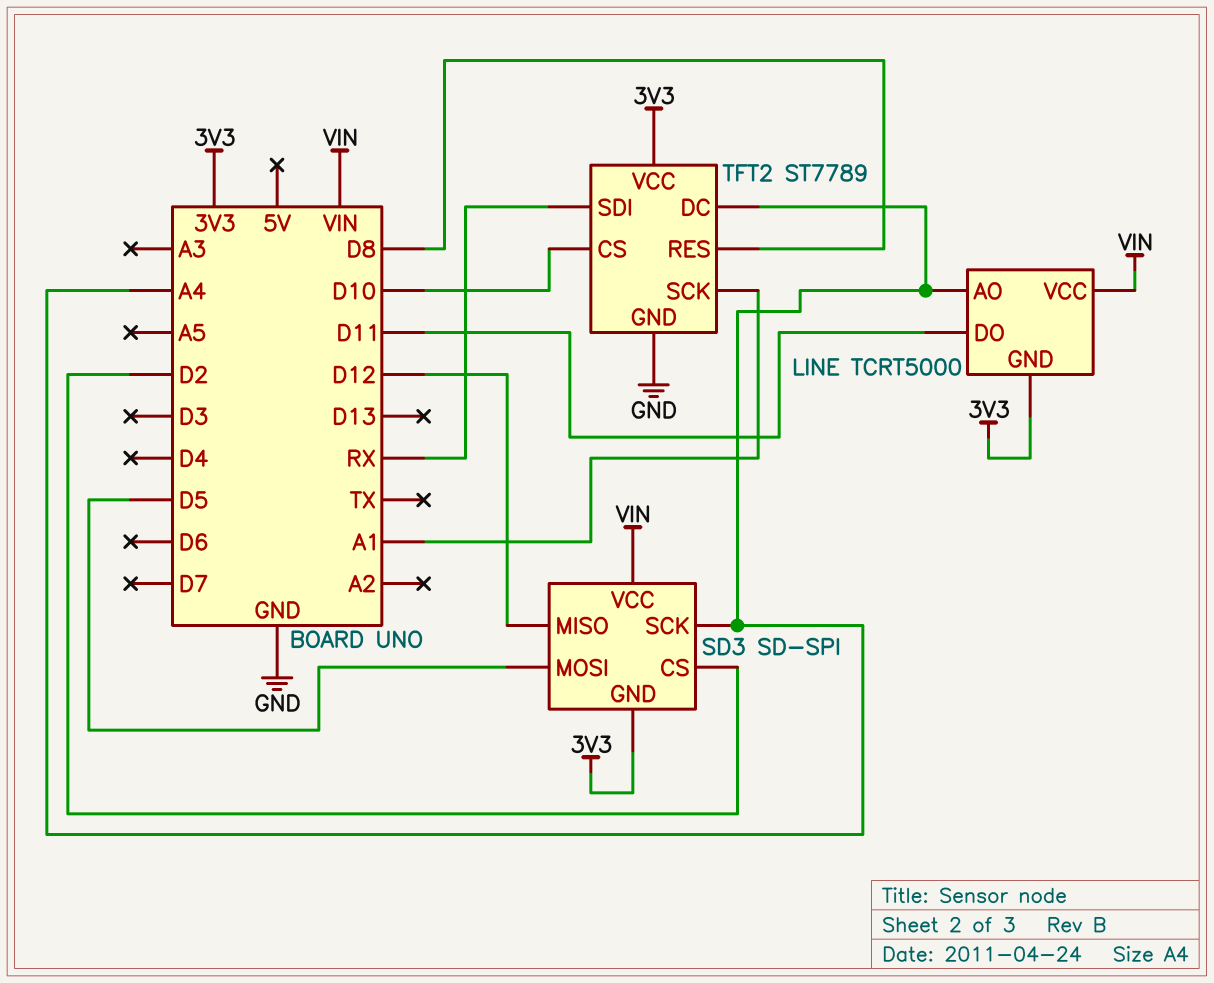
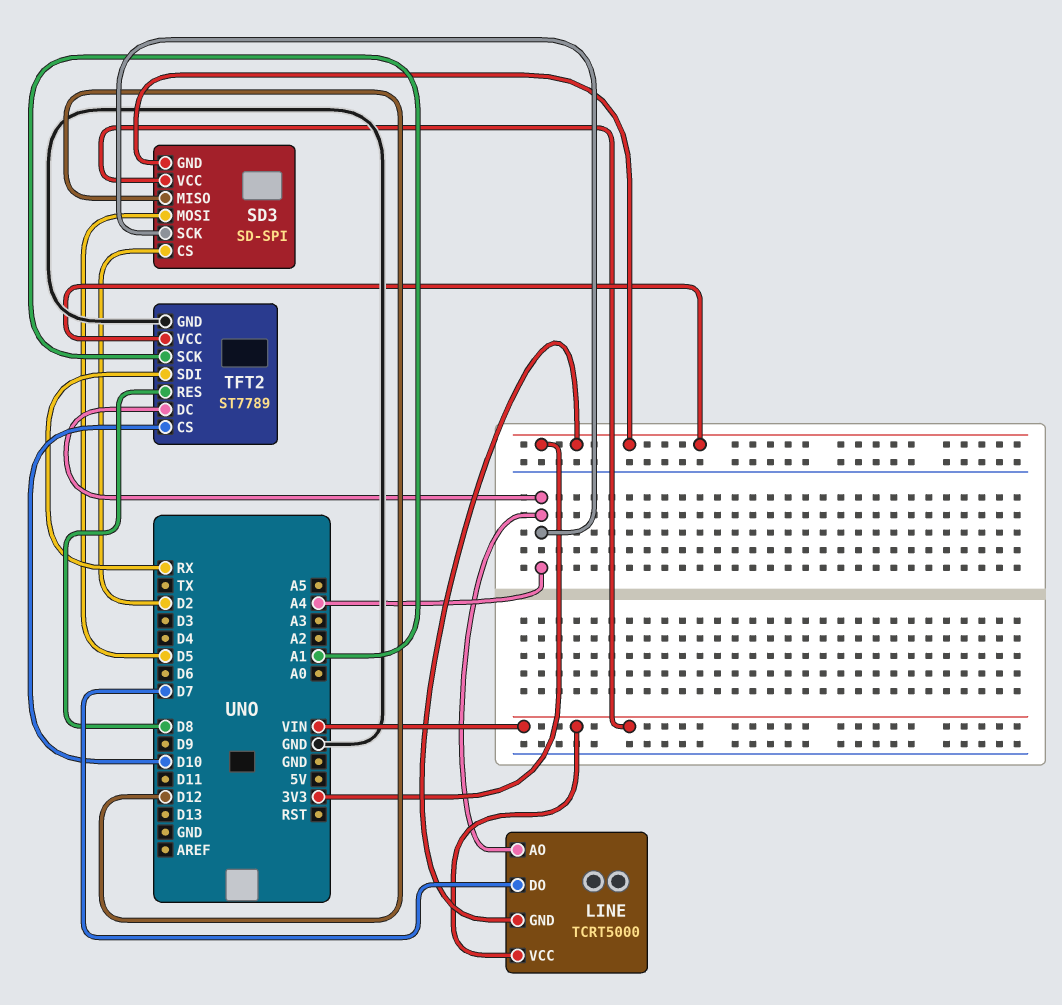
LINE pin DO: D11 -> D7

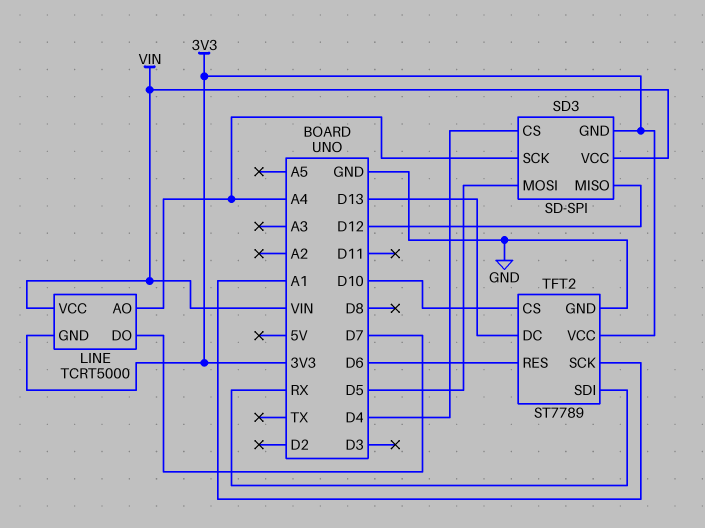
SD3 pin CS: D2 -> D4
TFT2 pin DC: A4 -> D13
TFT2 pin RES: D8 -> D6

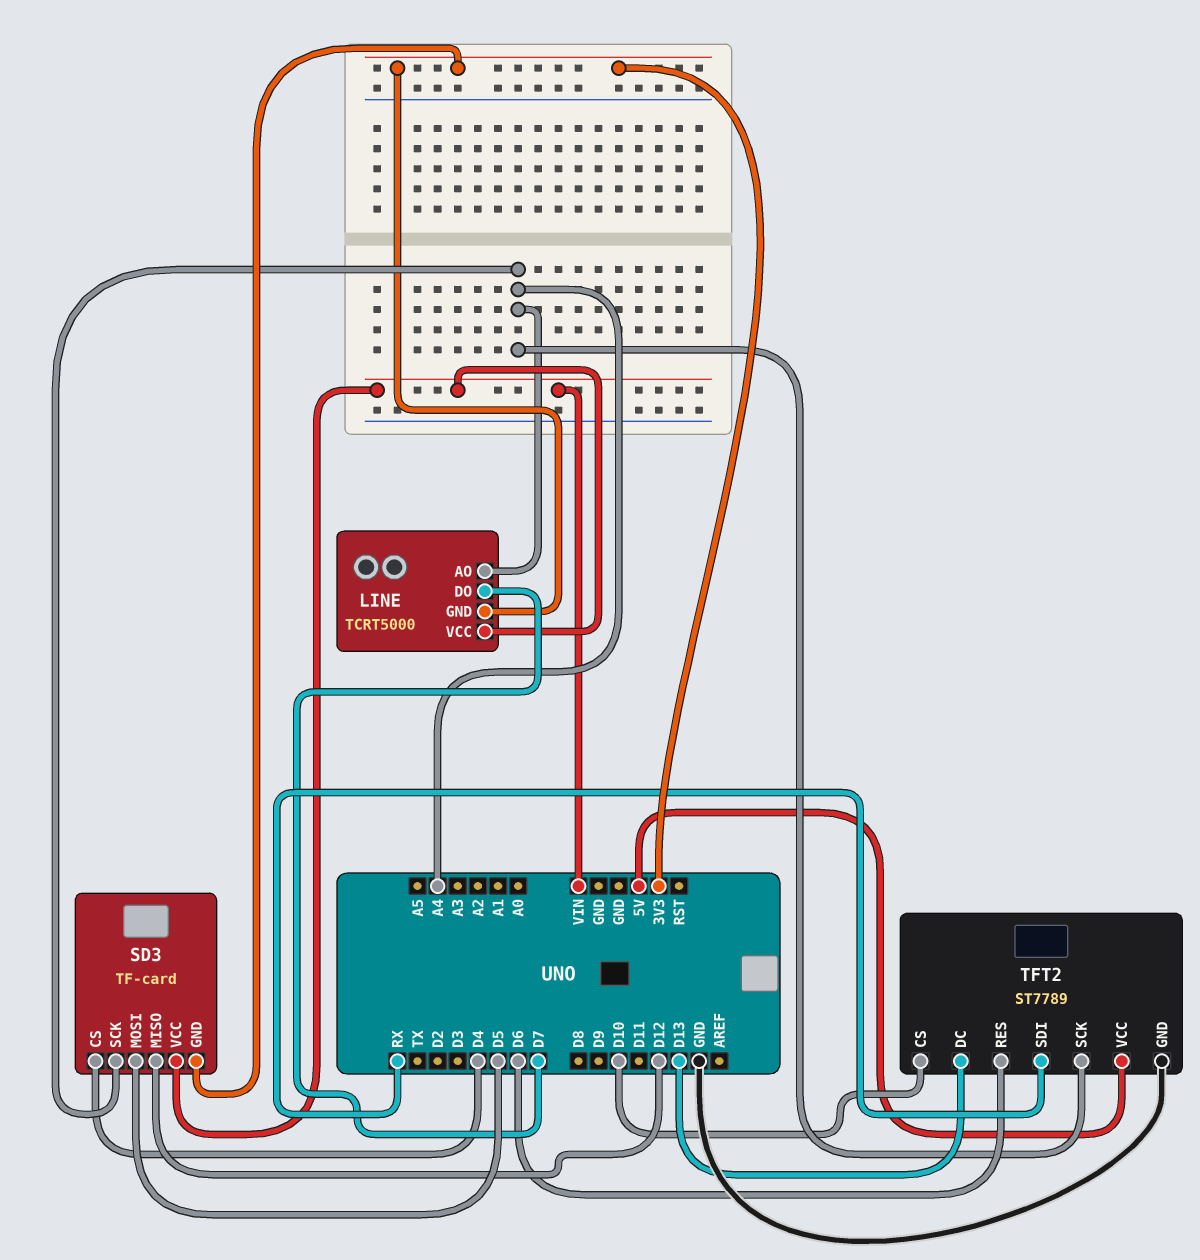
SD3: SD-SPI -> TF-card
TFT2 pin SCK: A1 -> A4
TFT2 pin VCC: 3V3 -> 5V

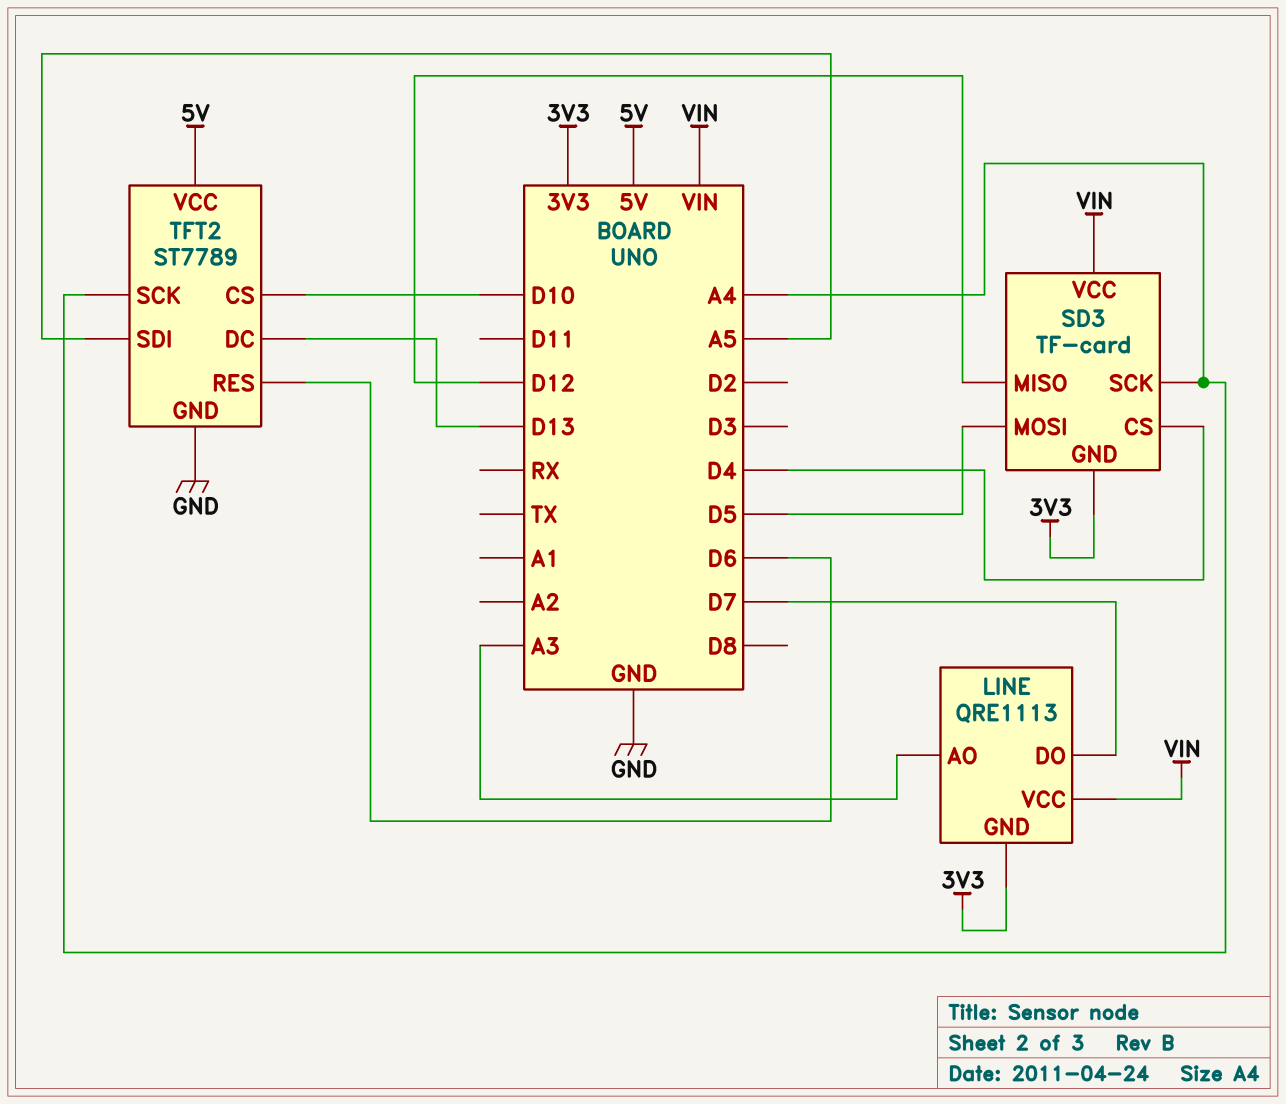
LINE: TCRT5000 -> QRE1113
LINE pin AO: A4 -> A3
TFT2 pin SDI: RX -> A5

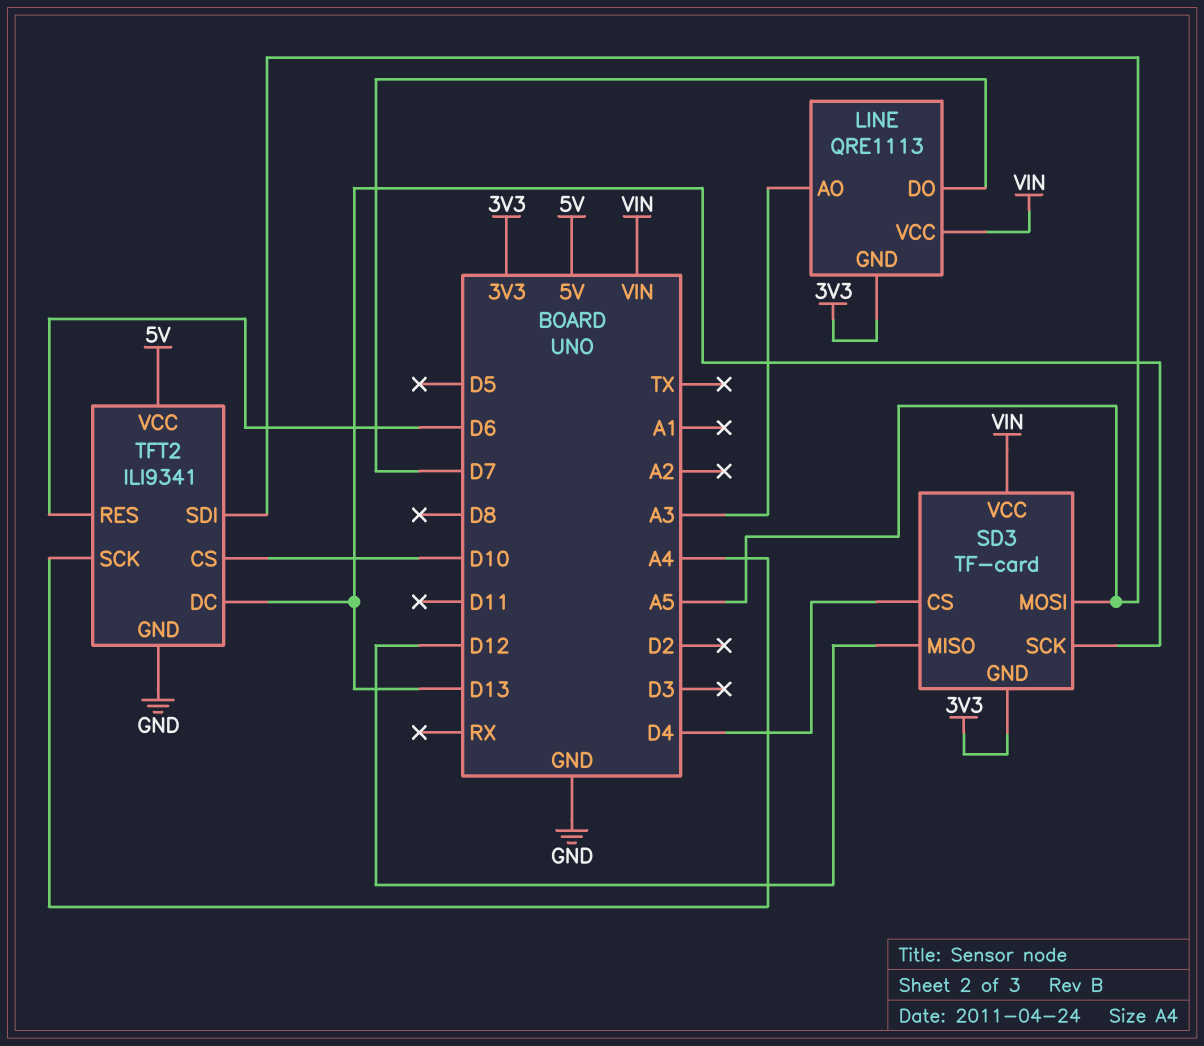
SD3 pin MOSI: D5 -> A5
SD3 pin SCK: A4 -> D13
TFT2: ST7789 -> ILI9341

